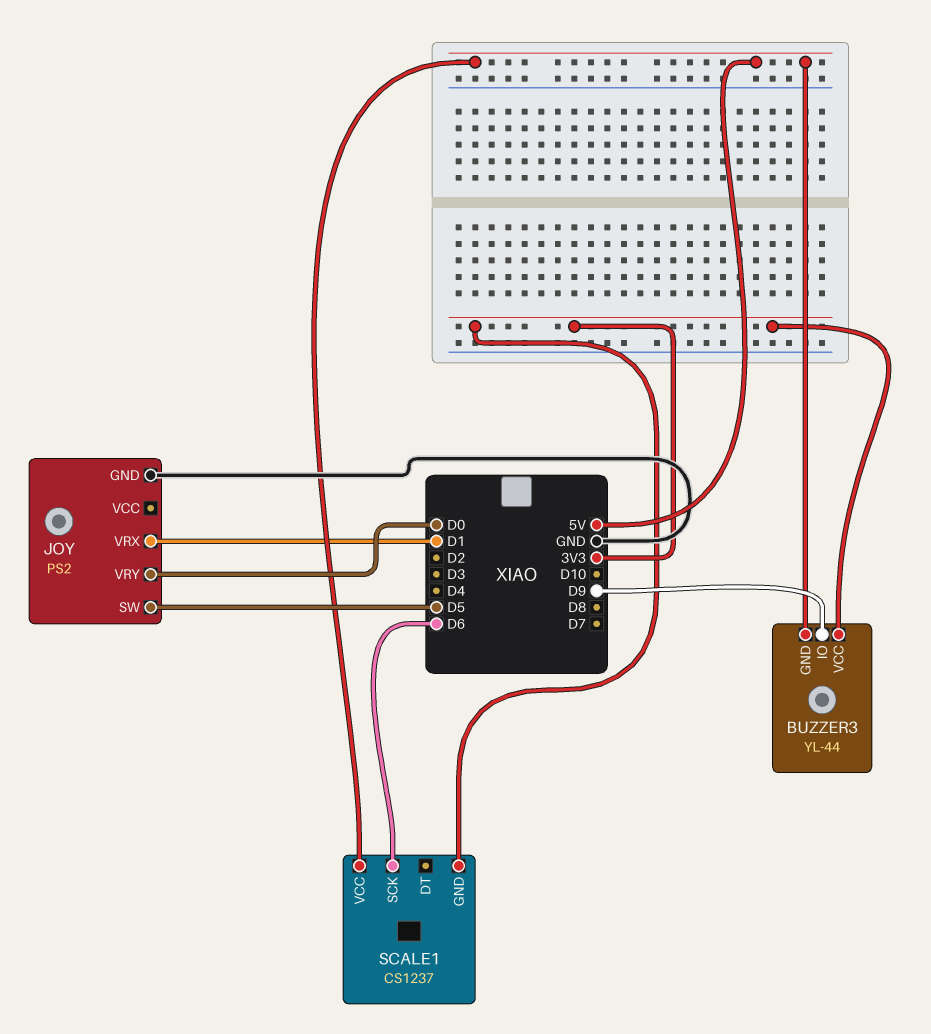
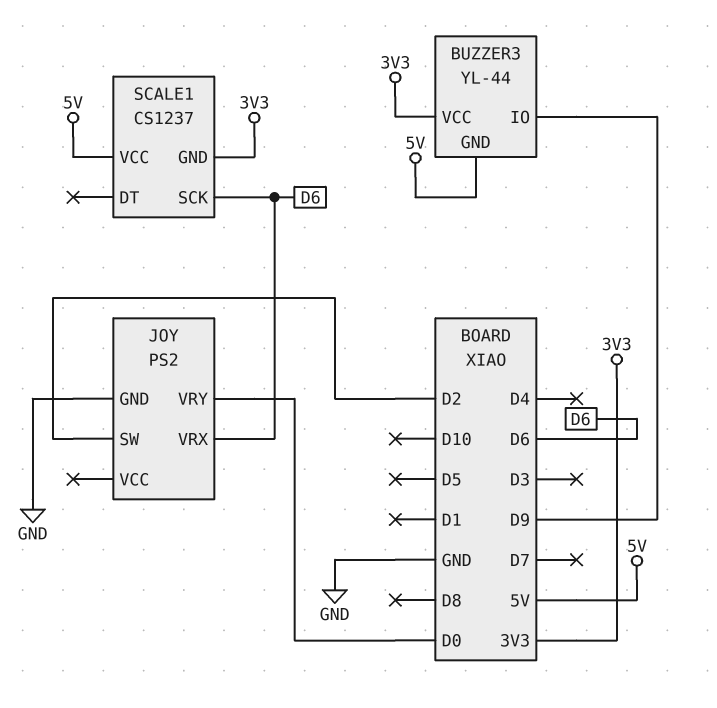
JOY pin SW: D5 -> D2
JOY pin VRX: D1 -> D6

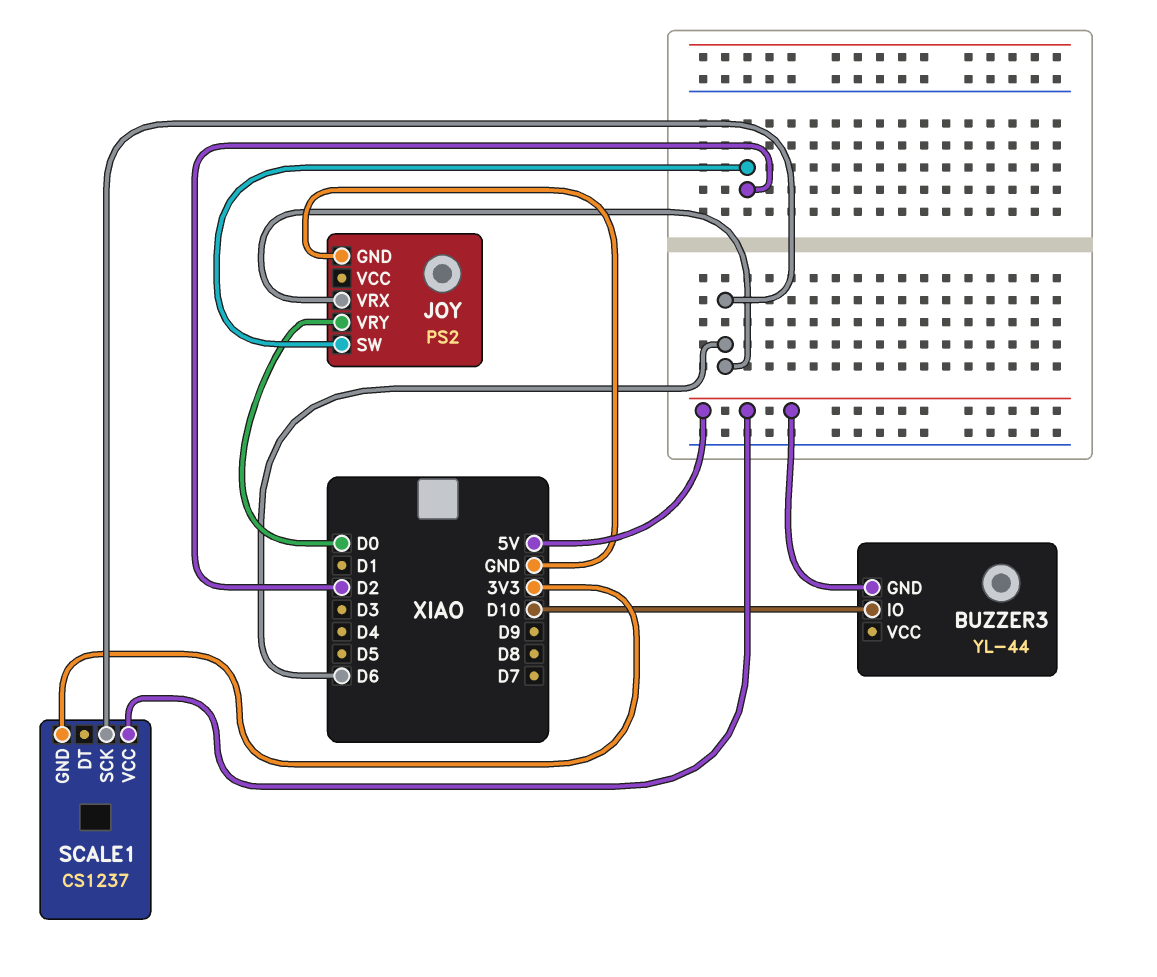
BUZZER3 pin IO: D9 -> D10
BUZZER3 pin VCC: 3V3 -> none

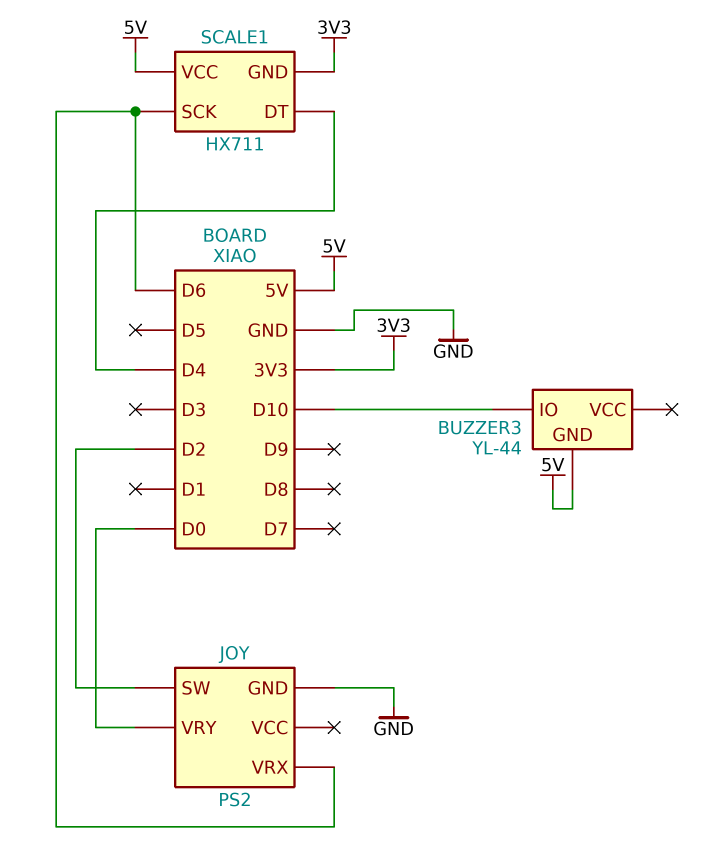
SCALE1: CS1237 -> HX711
SCALE1 pin DT: none -> D4

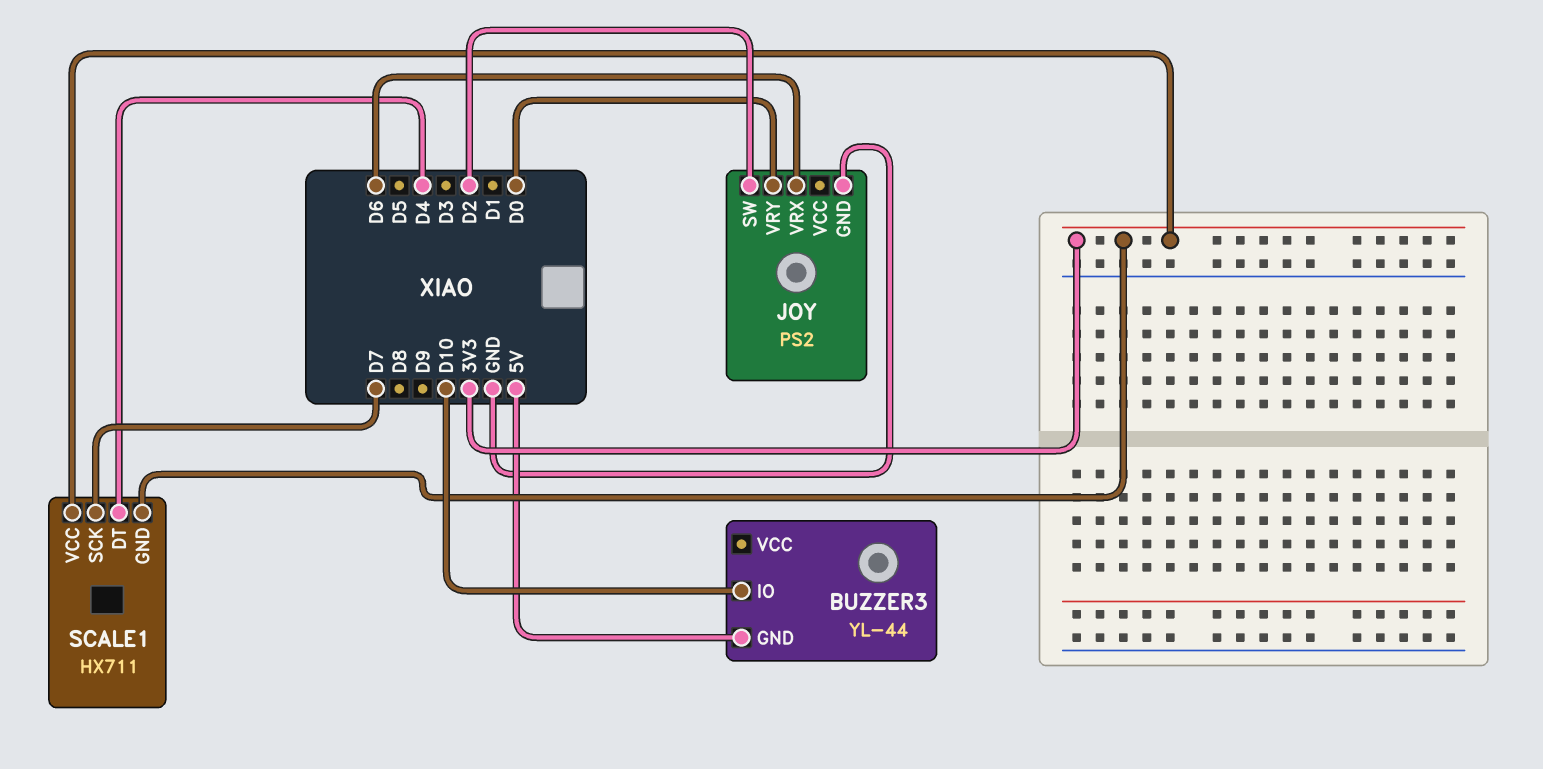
SCALE1 pin SCK: D6 -> D7
SCALE1 pin VCC: 5V -> 3V3

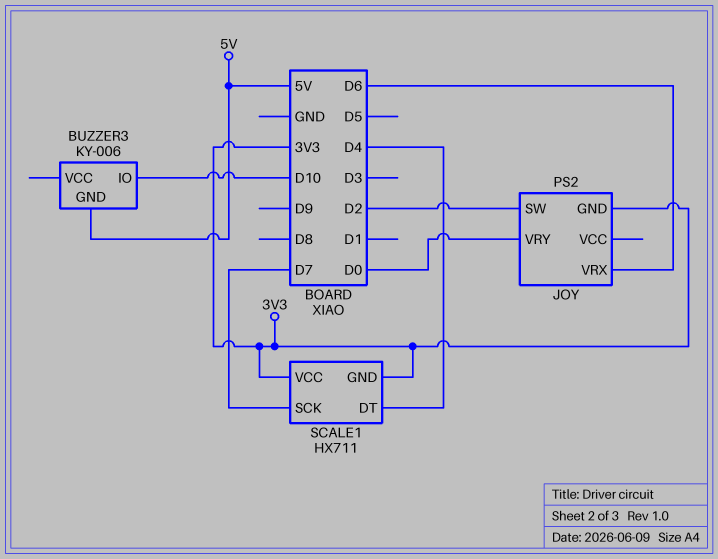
BUZZER3: YL-44 -> KY-006
JOY pin GND: GND -> 3V3

